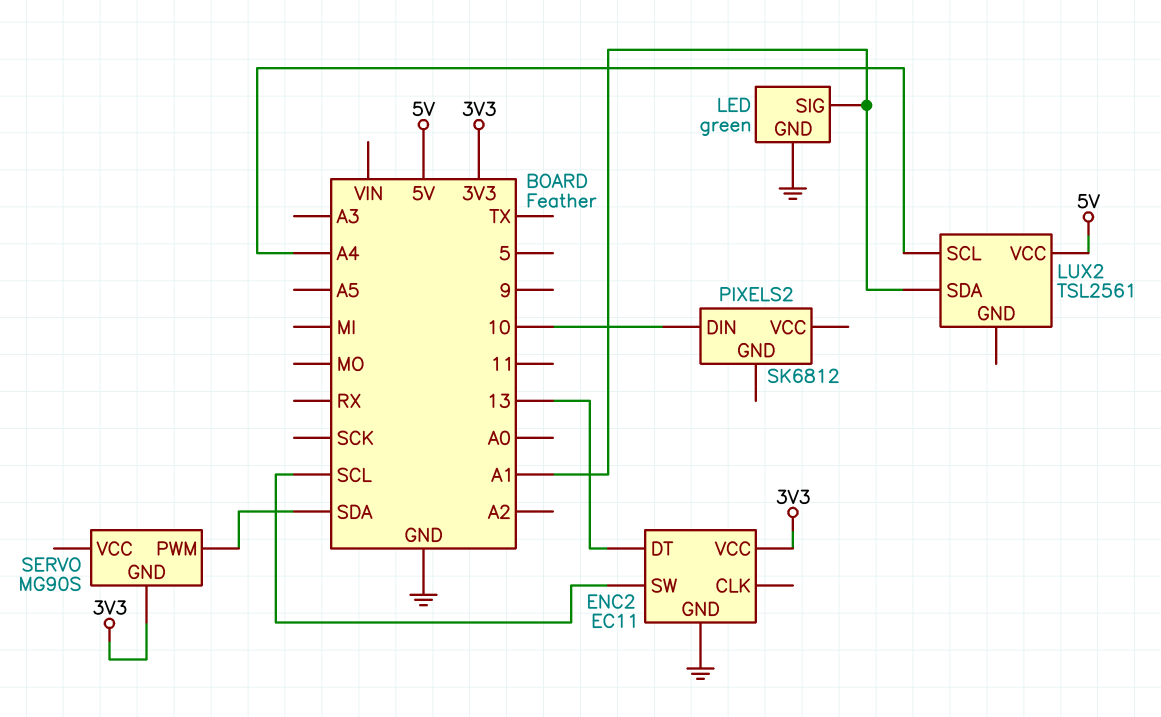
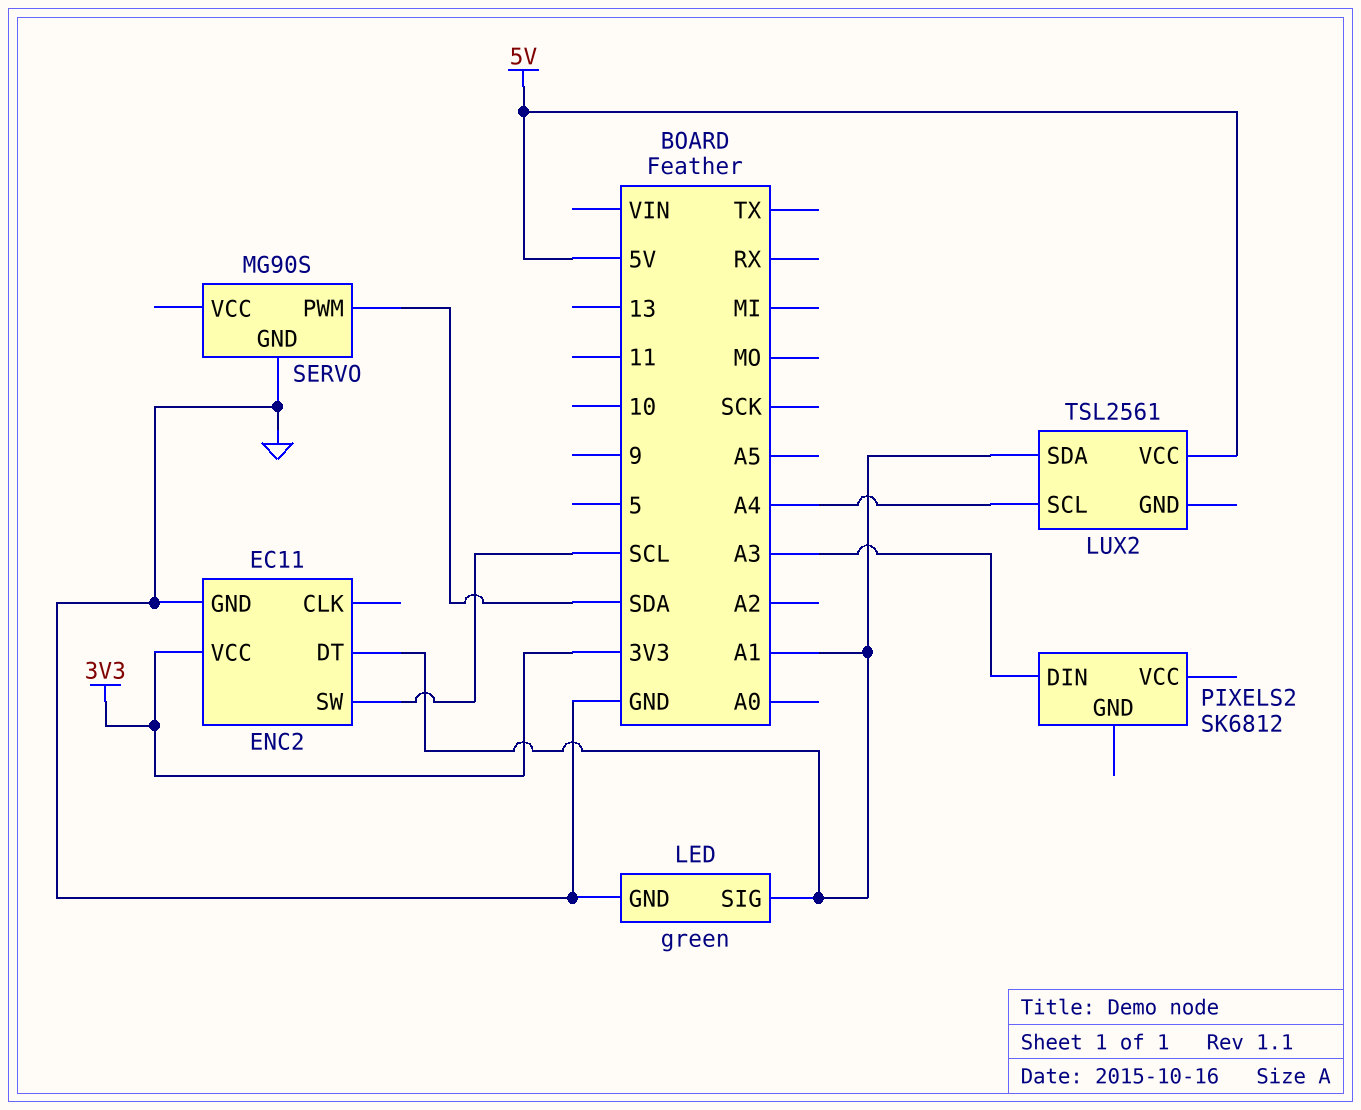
ENC2 pin DT: 13 -> A1
PIXELS2 pin DIN: 10 -> A3
SERVO pin GND: 3V3 -> GND

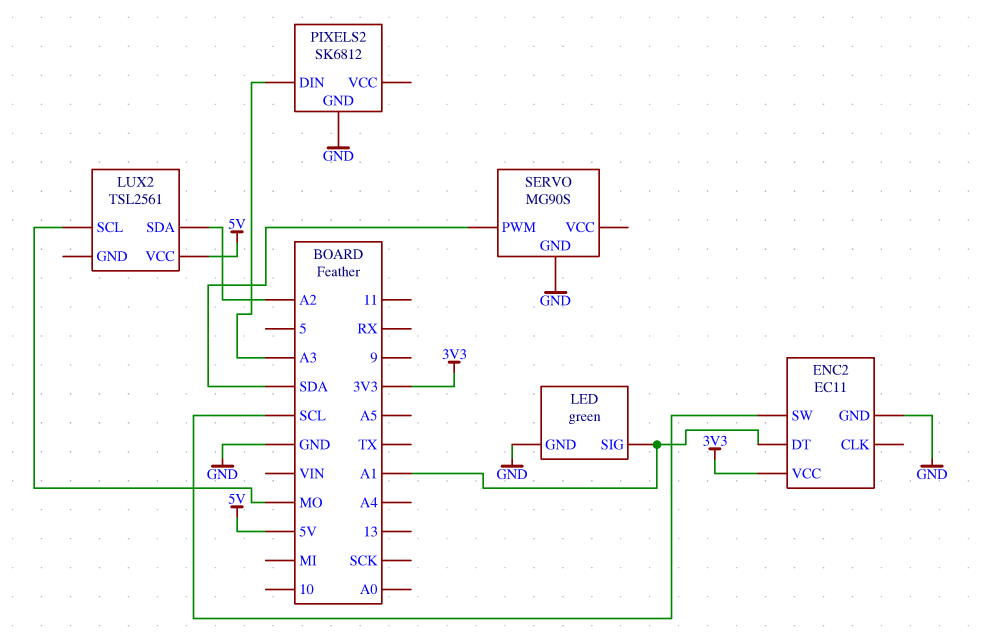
LUX2 pin SCL: A4 -> MO
LUX2 pin SDA: A1 -> A2
PIXELS2 pin GND: none -> GND

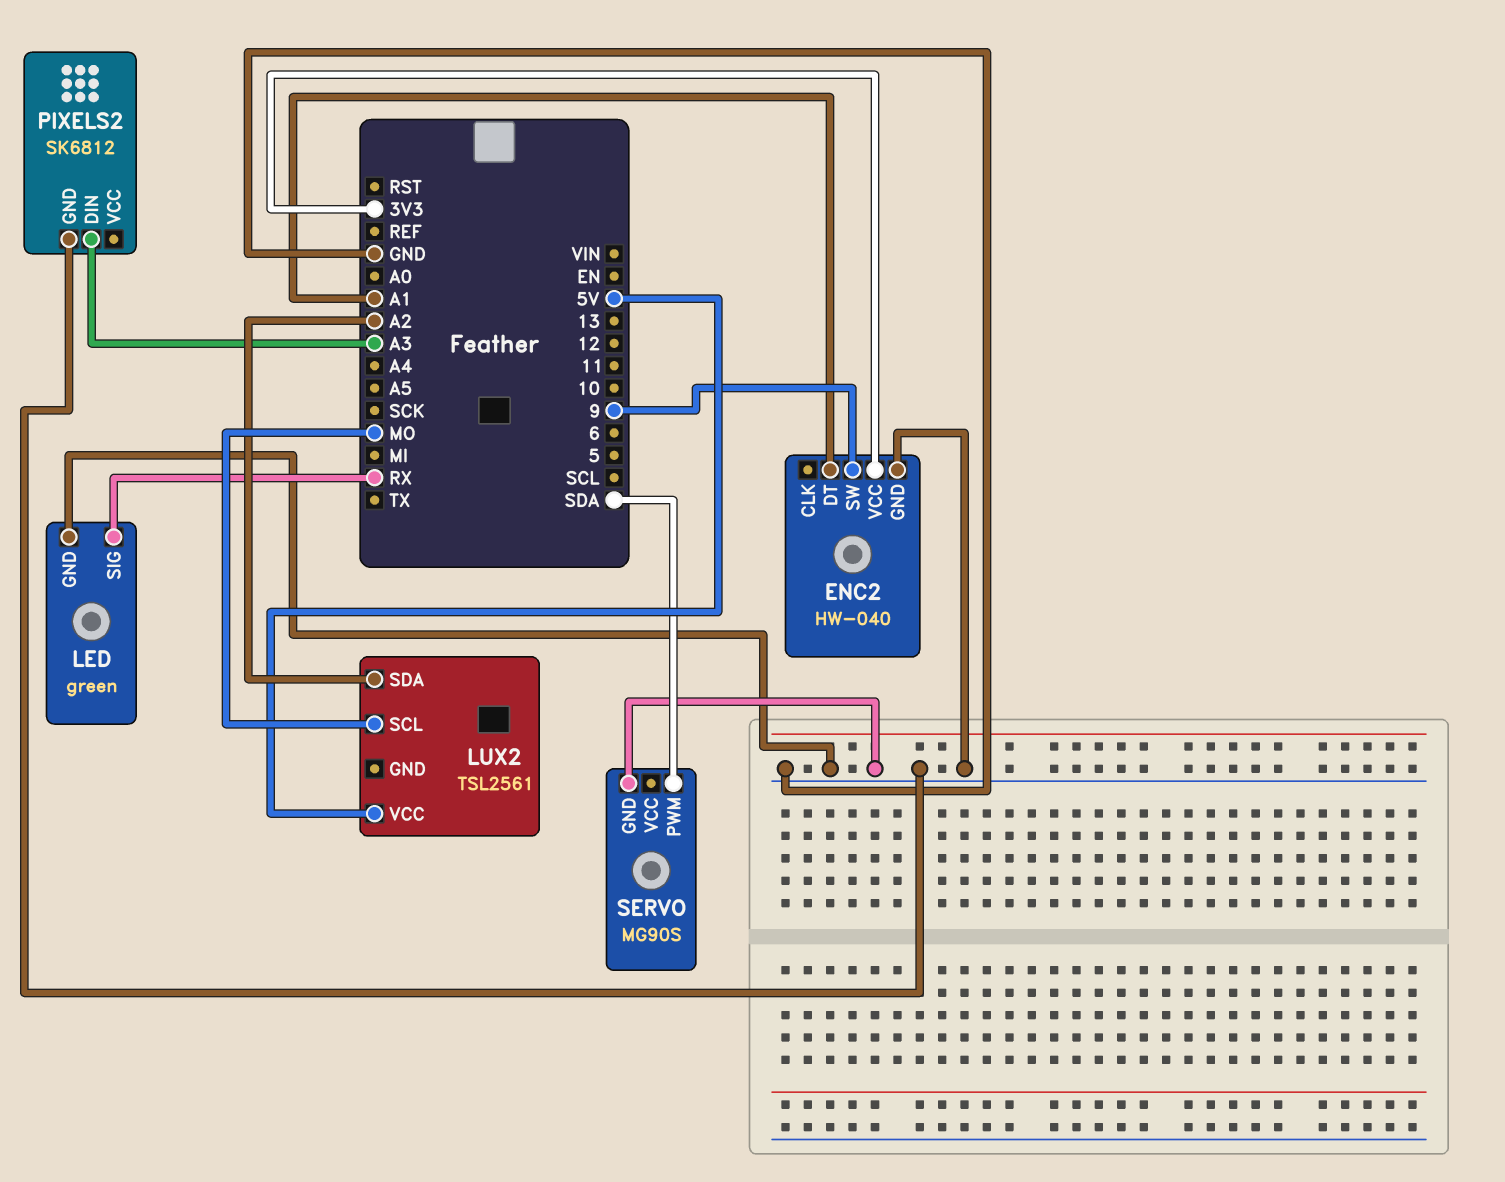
ENC2: EC11 -> HW-040
ENC2 pin SW: SCL -> 9
LED pin SIG: A1 -> RX

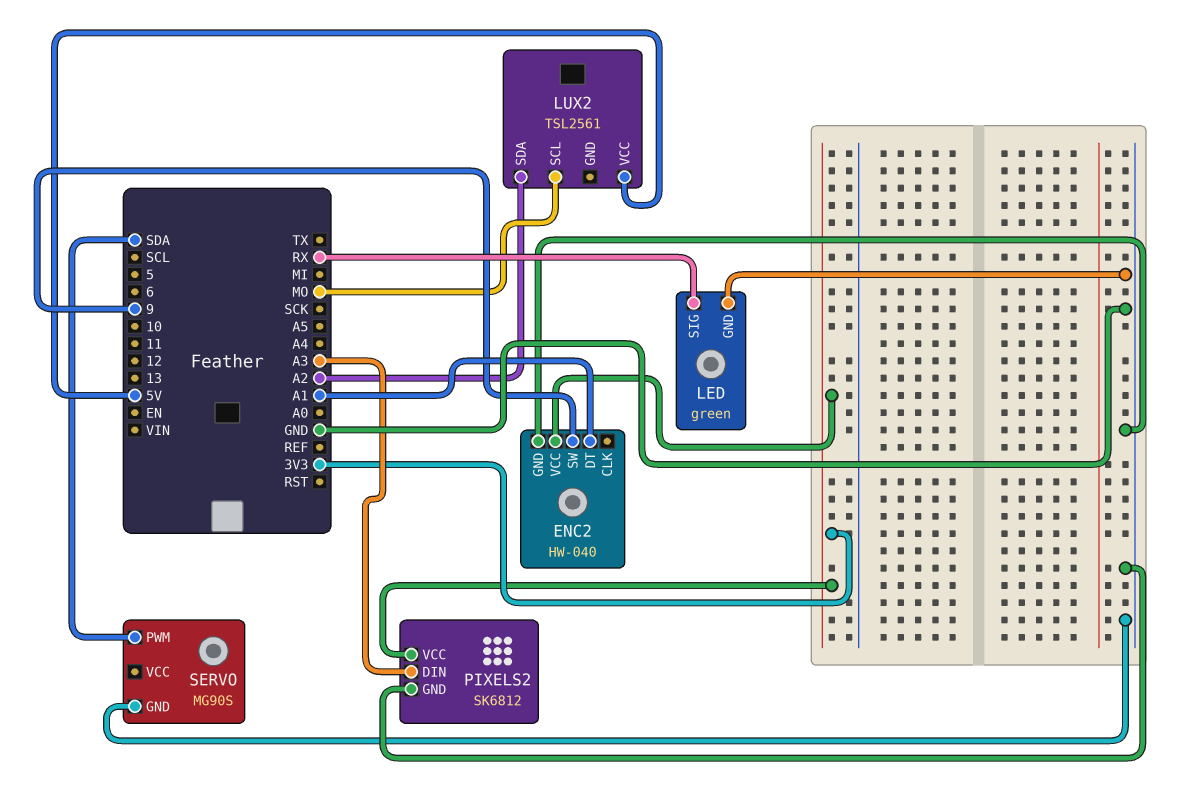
PIXELS2 pin VCC: none -> 3V3

